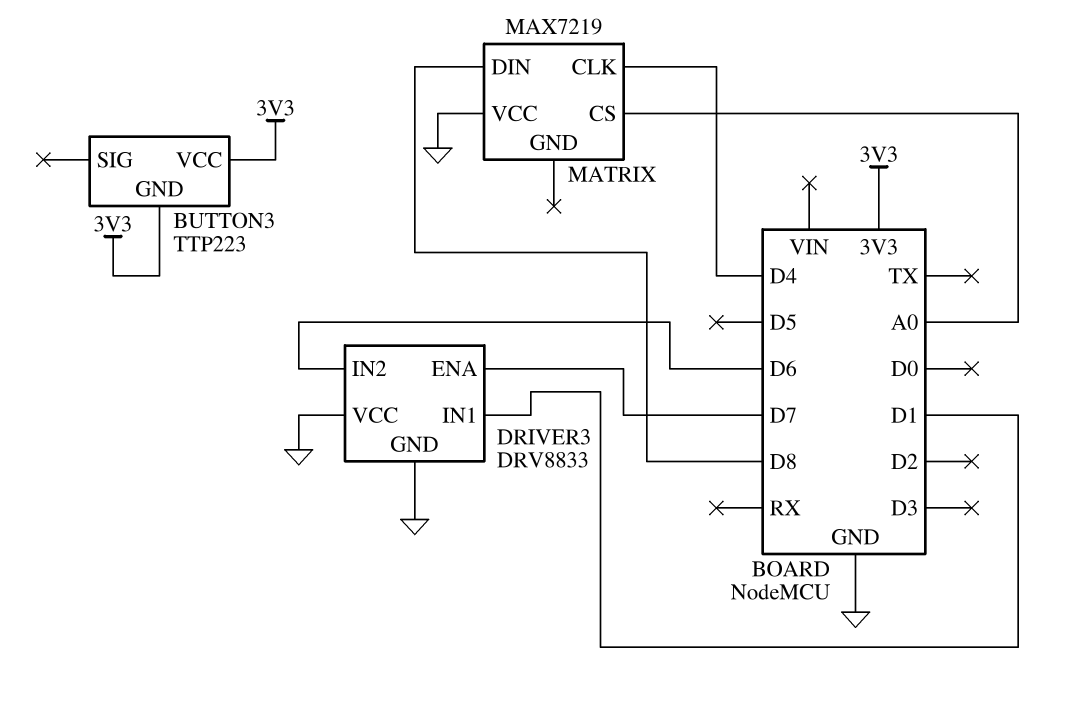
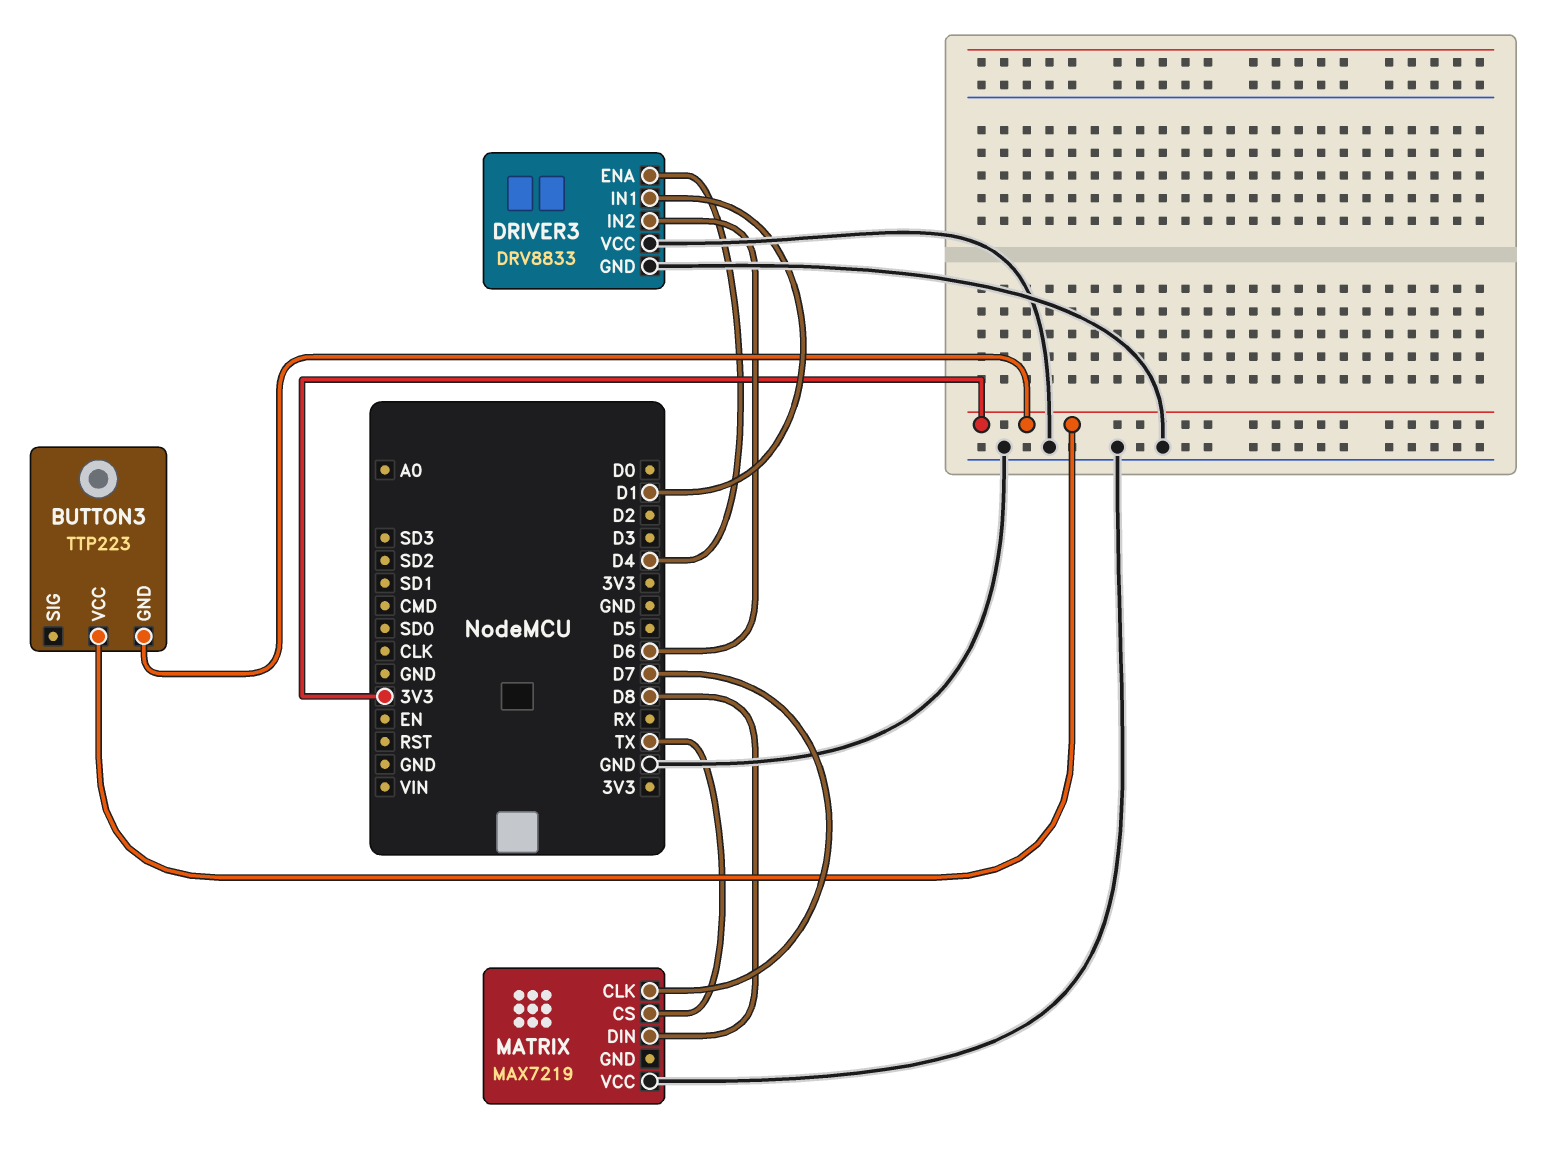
DRIVER3 pin ENA: D7 -> D4
MATRIX pin CLK: D4 -> D7
MATRIX pin CS: A0 -> TX

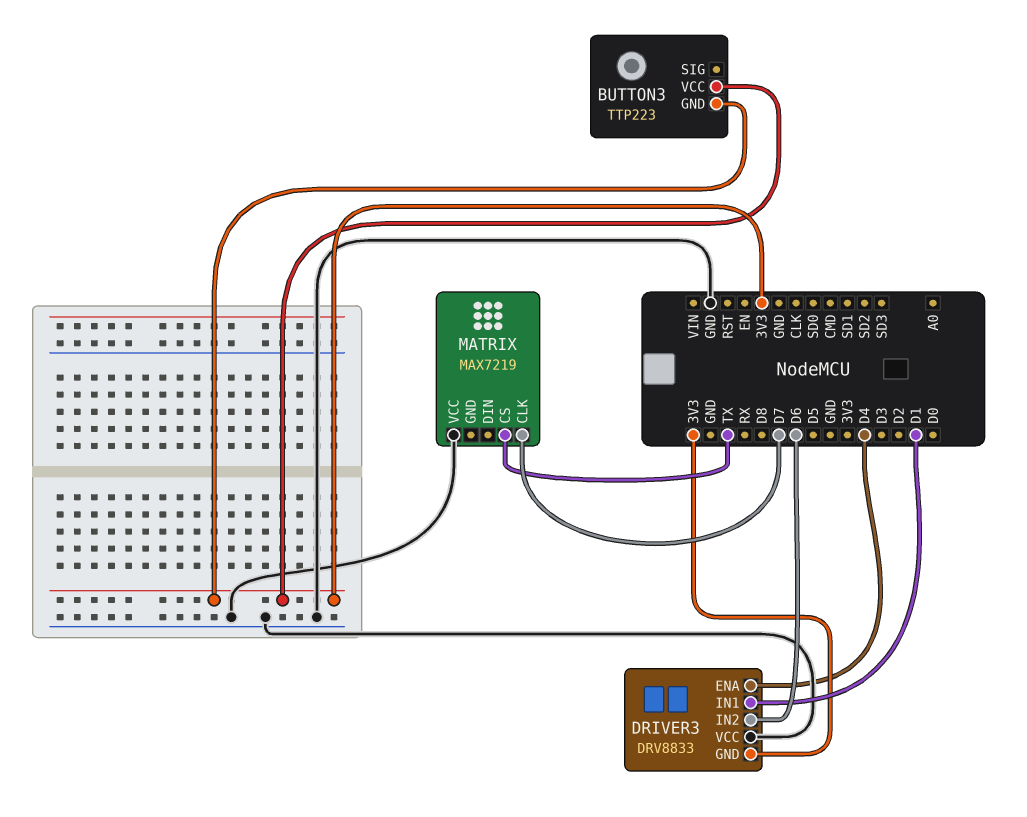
DRIVER3 pin GND: GND -> 3V3
MATRIX pin DIN: D8 -> none

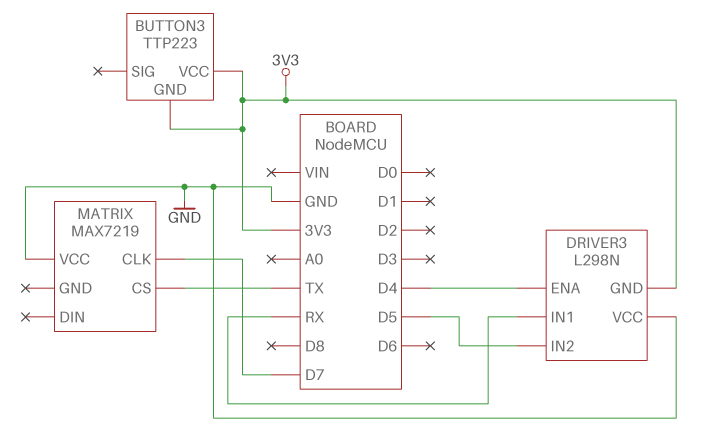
DRIVER3: DRV8833 -> L298N
DRIVER3 pin IN1: D1 -> RX
DRIVER3 pin IN2: D6 -> D5

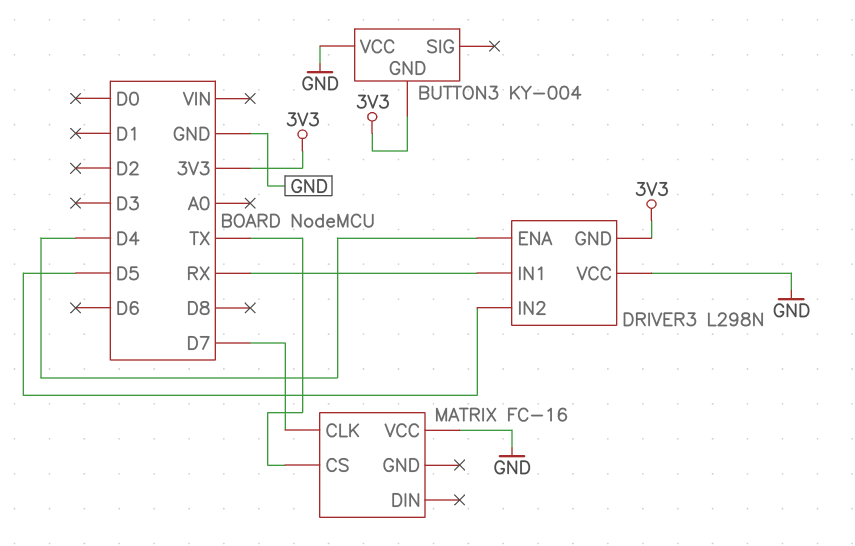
BUTTON3: TTP223 -> KY-004
BUTTON3 pin VCC: 3V3 -> GND
MATRIX: MAX7219 -> FC-16

